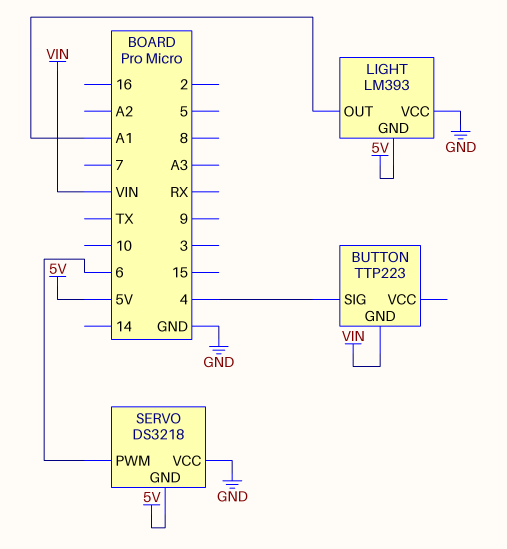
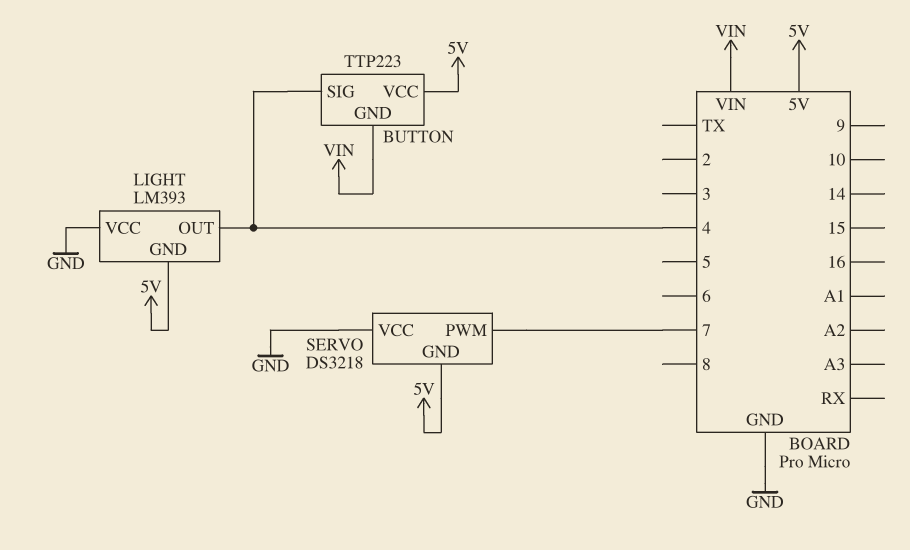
BUTTON pin VCC: none -> 5V
LIGHT pin OUT: A1 -> 4
SERVO pin PWM: 6 -> 7

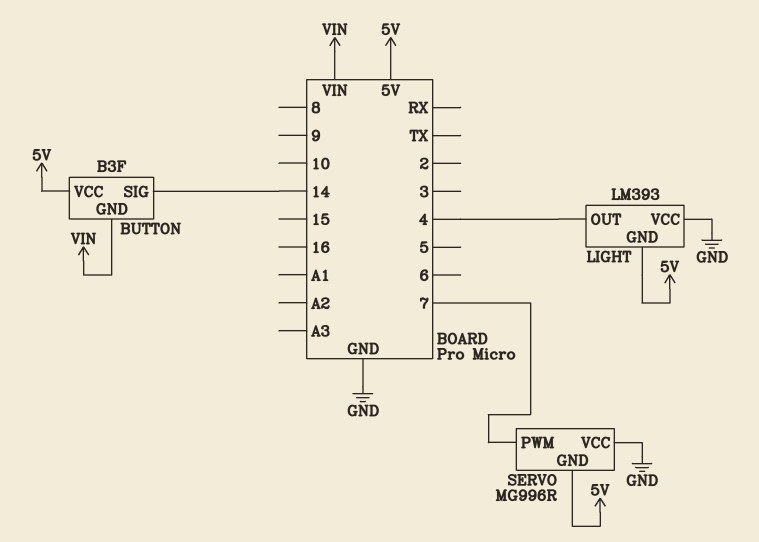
BUTTON: TTP223 -> B3F
BUTTON pin SIG: 4 -> 14
SERVO: DS3218 -> MG996R

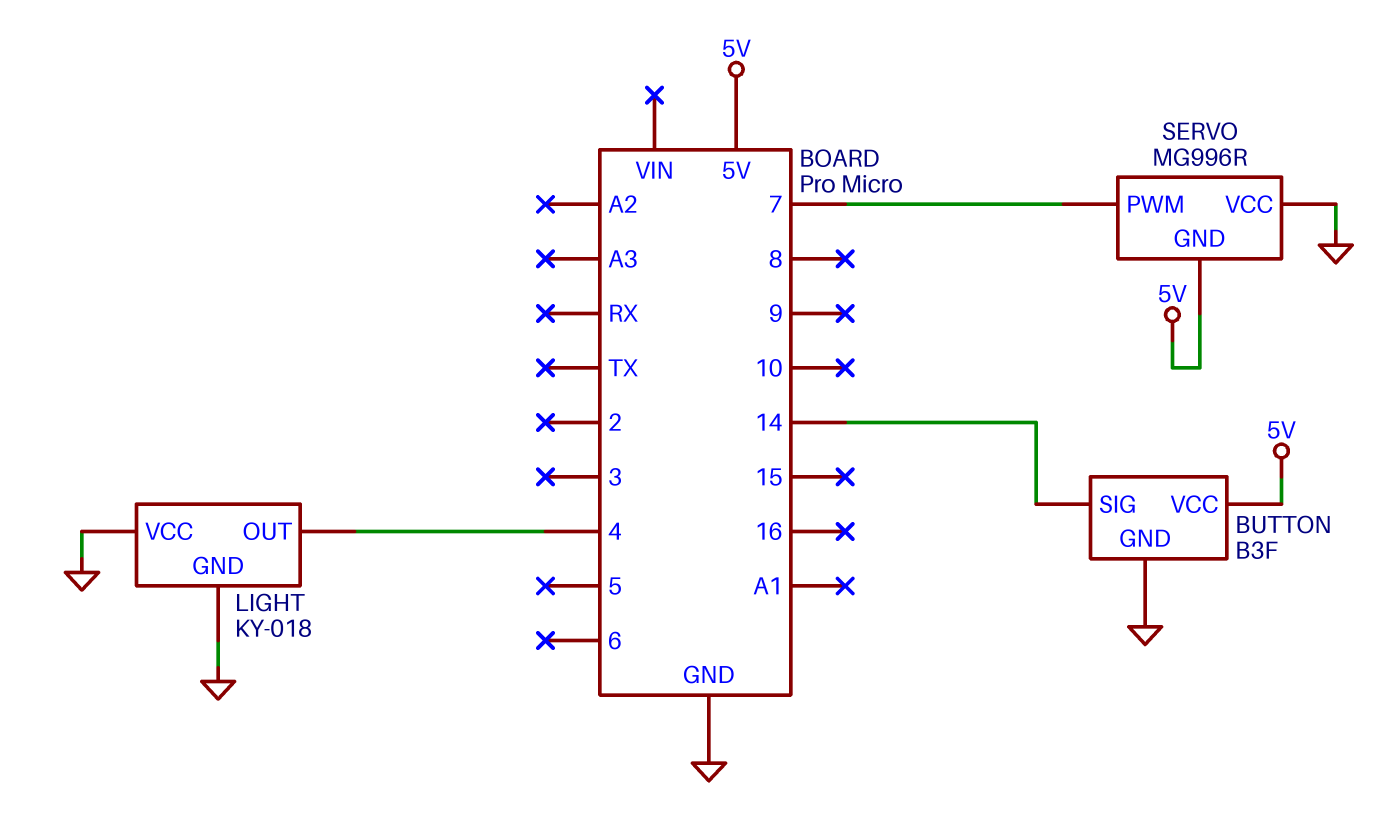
BUTTON pin GND: VIN -> GND
LIGHT: LM393 -> KY-018
LIGHT pin GND: 5V -> GND

